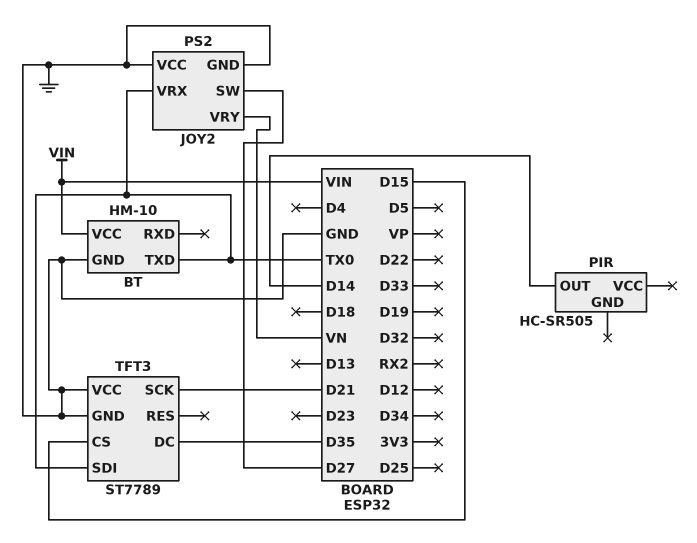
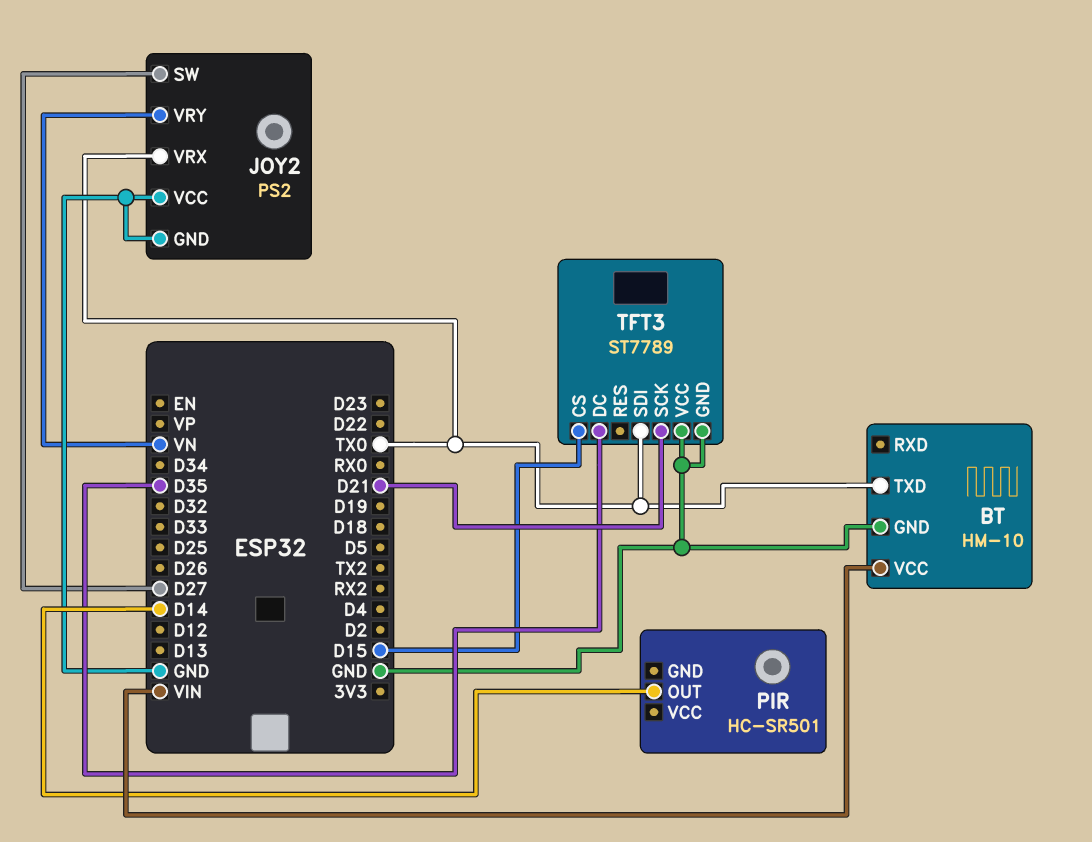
PIR: HC-SR505 -> HC-SR501

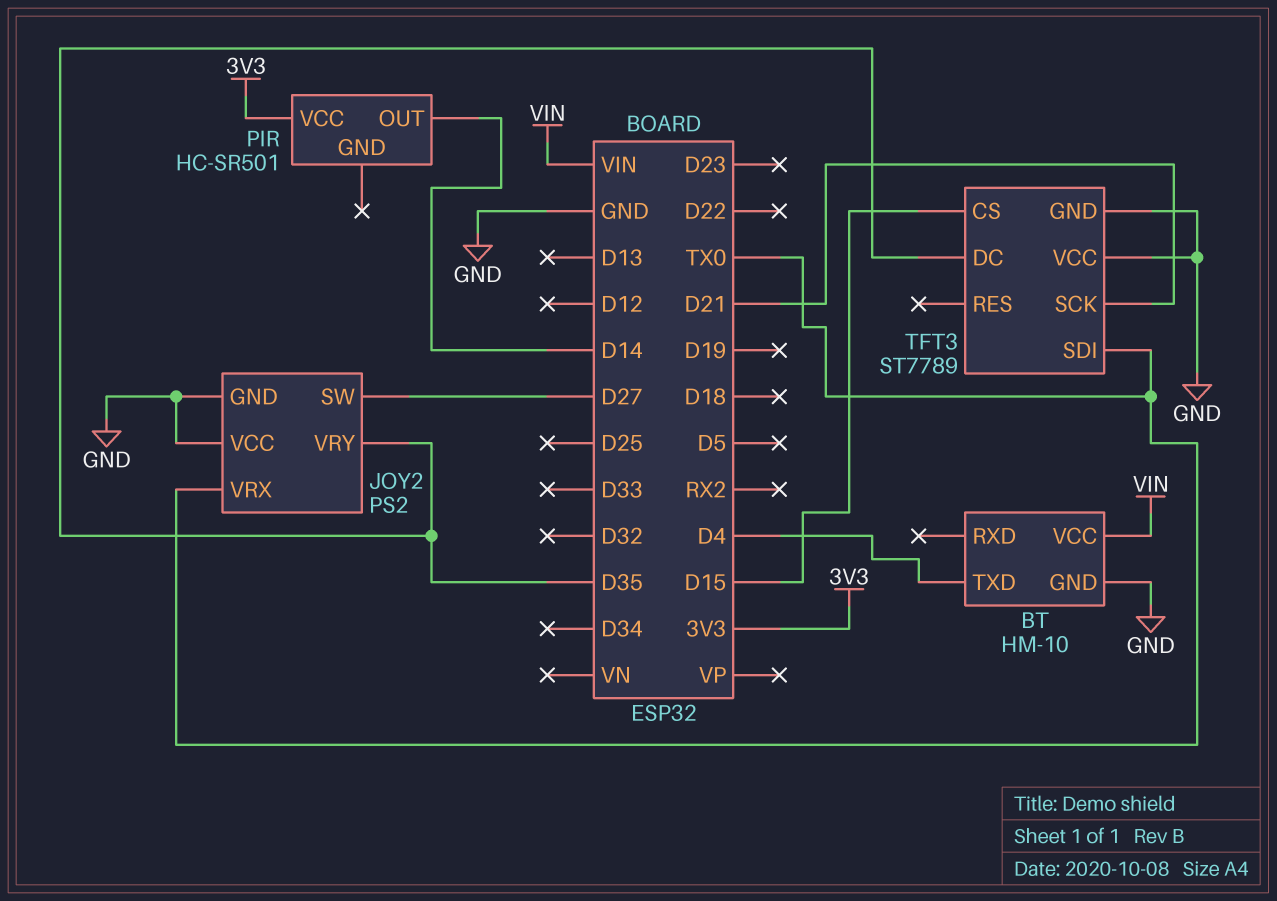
BT pin TXD: TX0 -> D4
JOY2 pin VRY: VN -> D35
PIR pin VCC: none -> 3V3

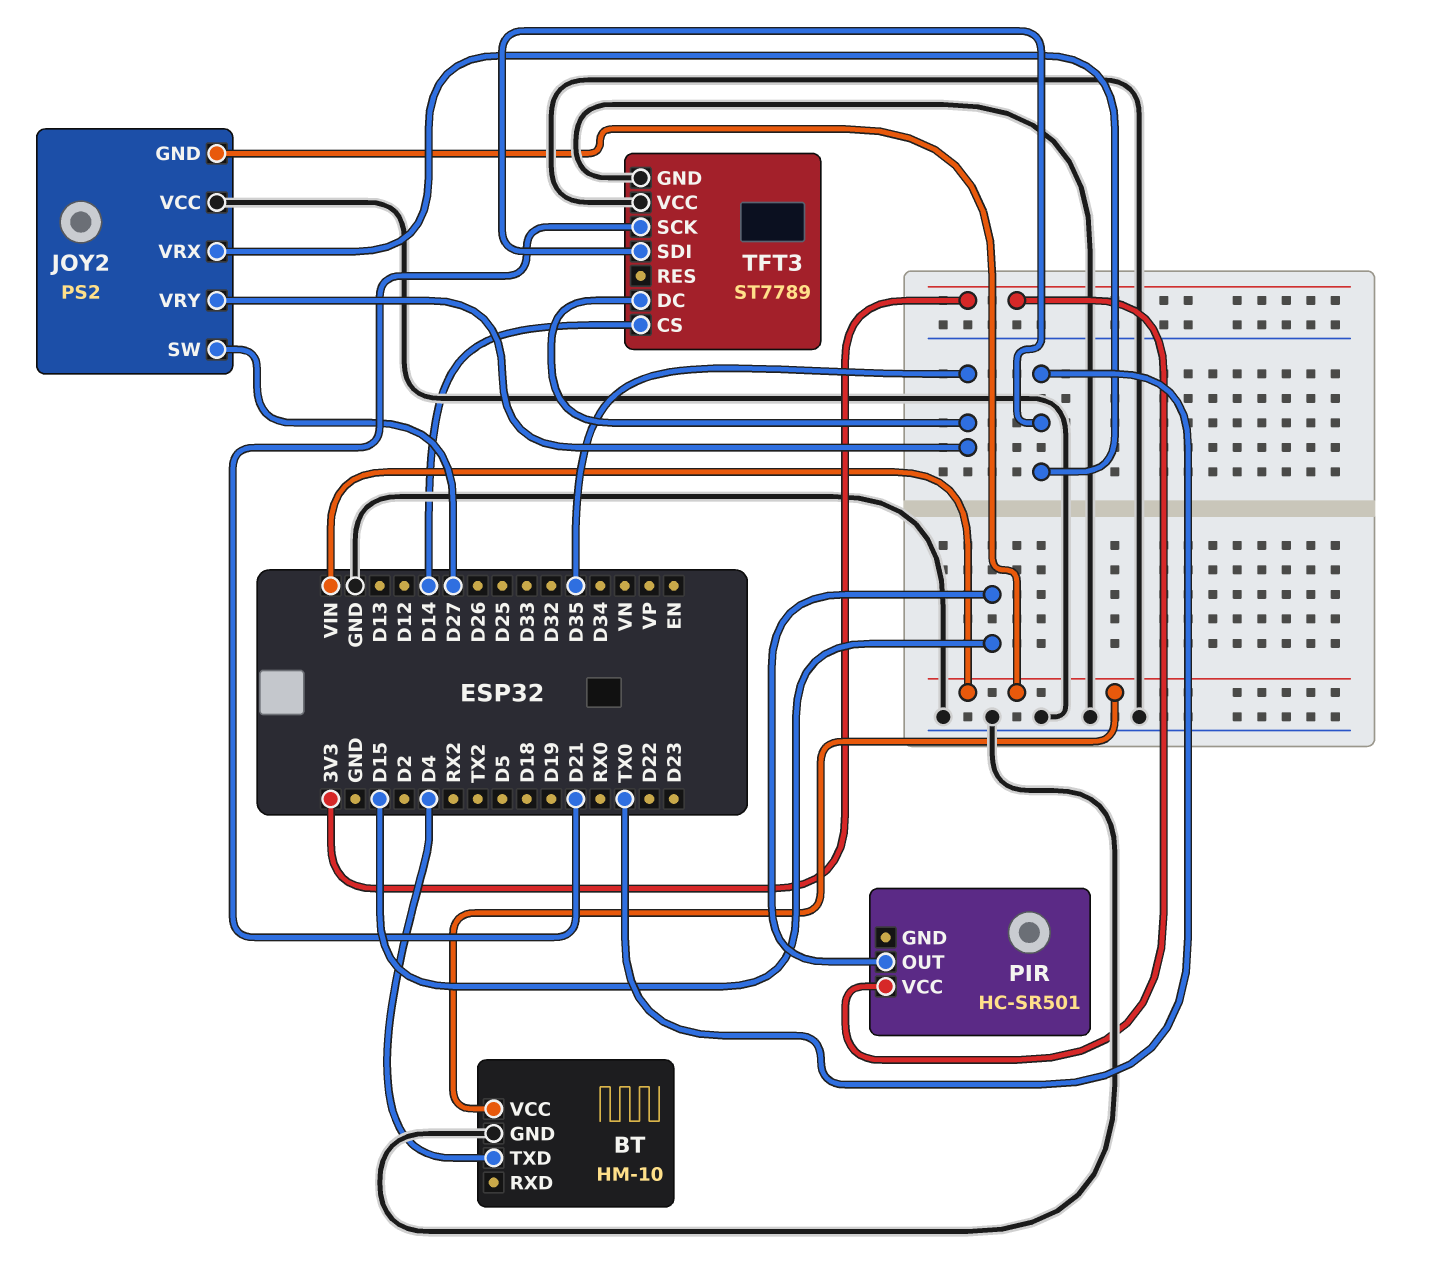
JOY2 pin GND: GND -> VIN
PIR pin OUT: D14 -> D15
TFT3 pin CS: D15 -> D14

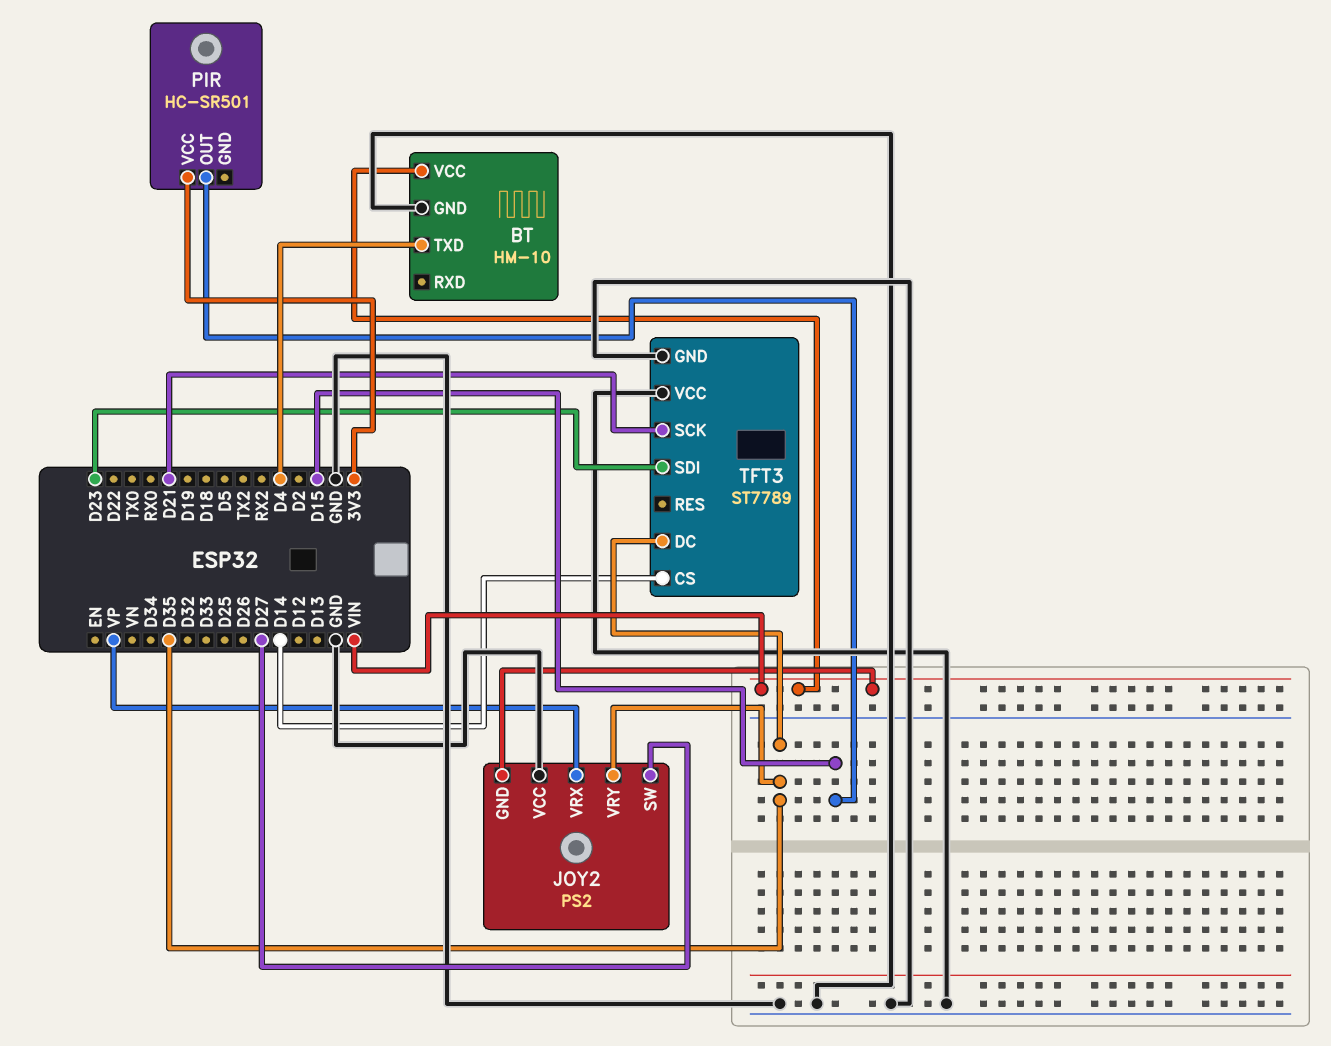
JOY2 pin VRX: TX0 -> VP
TFT3 pin SDI: TX0 -> D23

